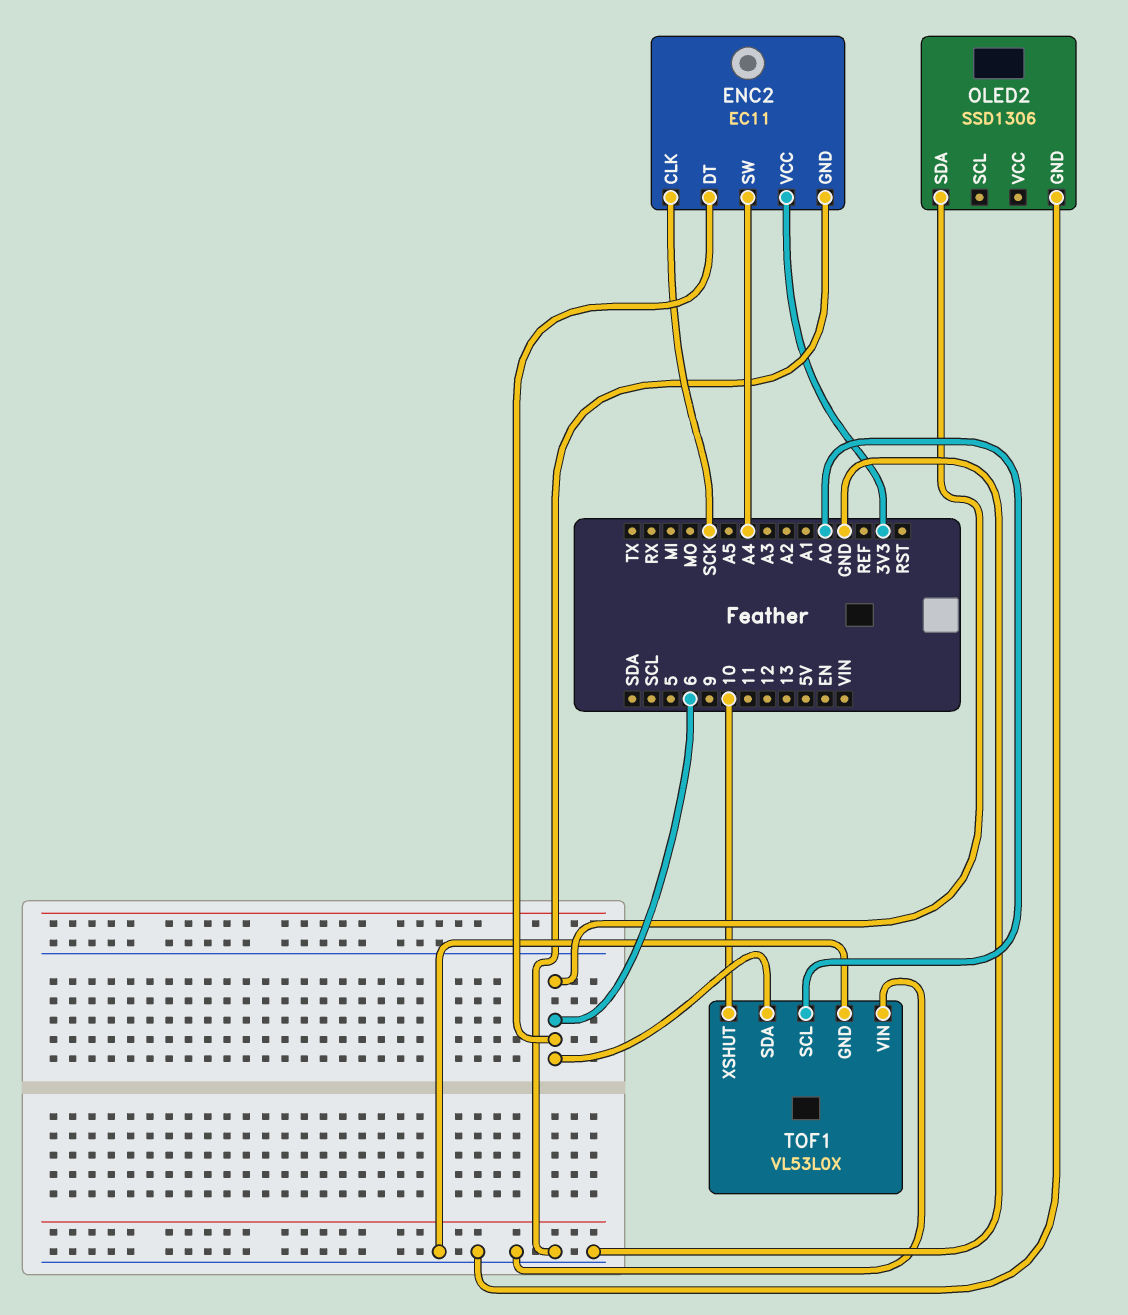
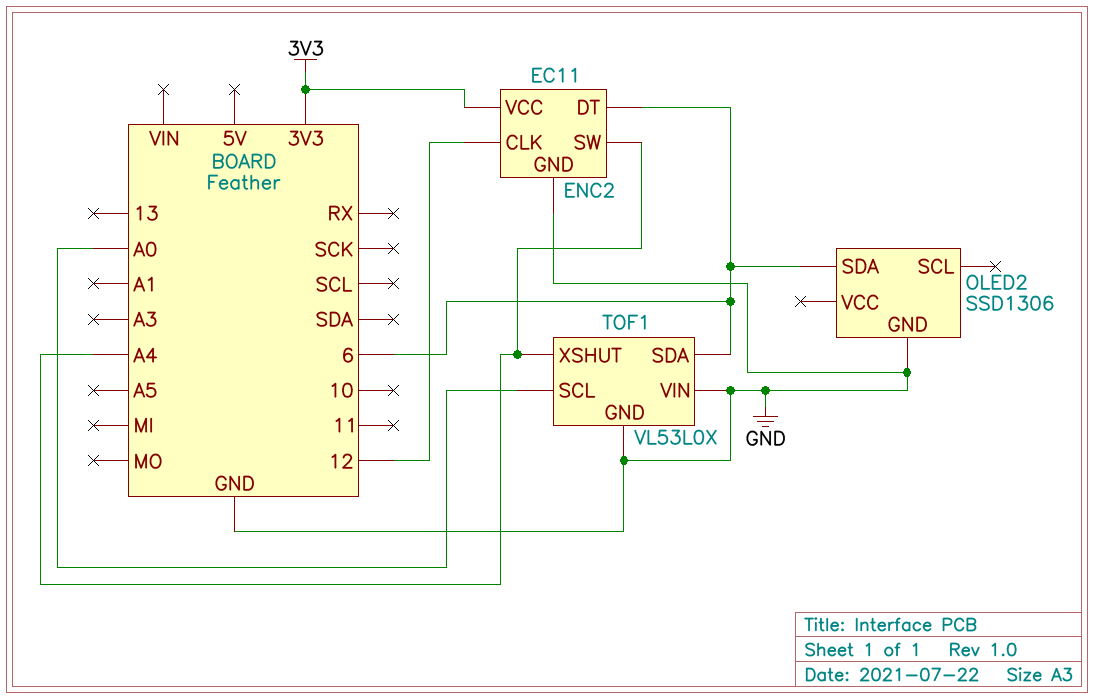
ENC2 pin CLK: SCK -> 12
TOF1 pin XSHUT: 10 -> A4

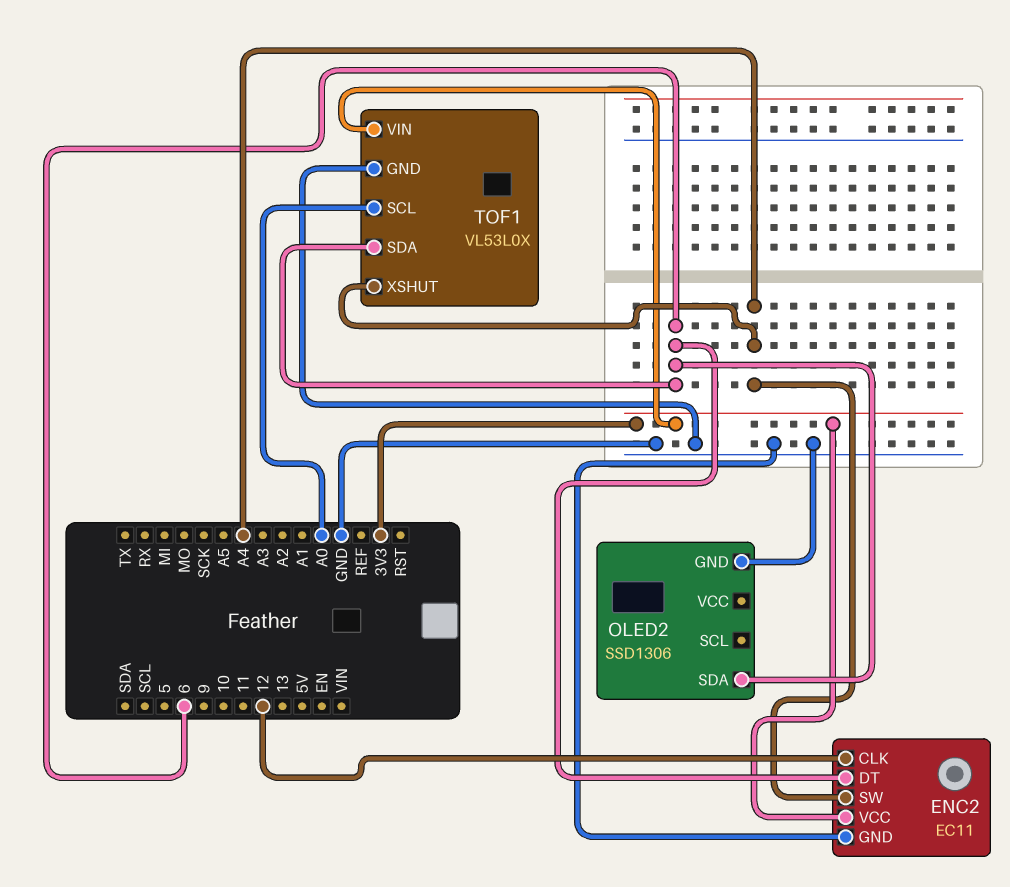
TOF1 pin VIN: GND -> 3V3

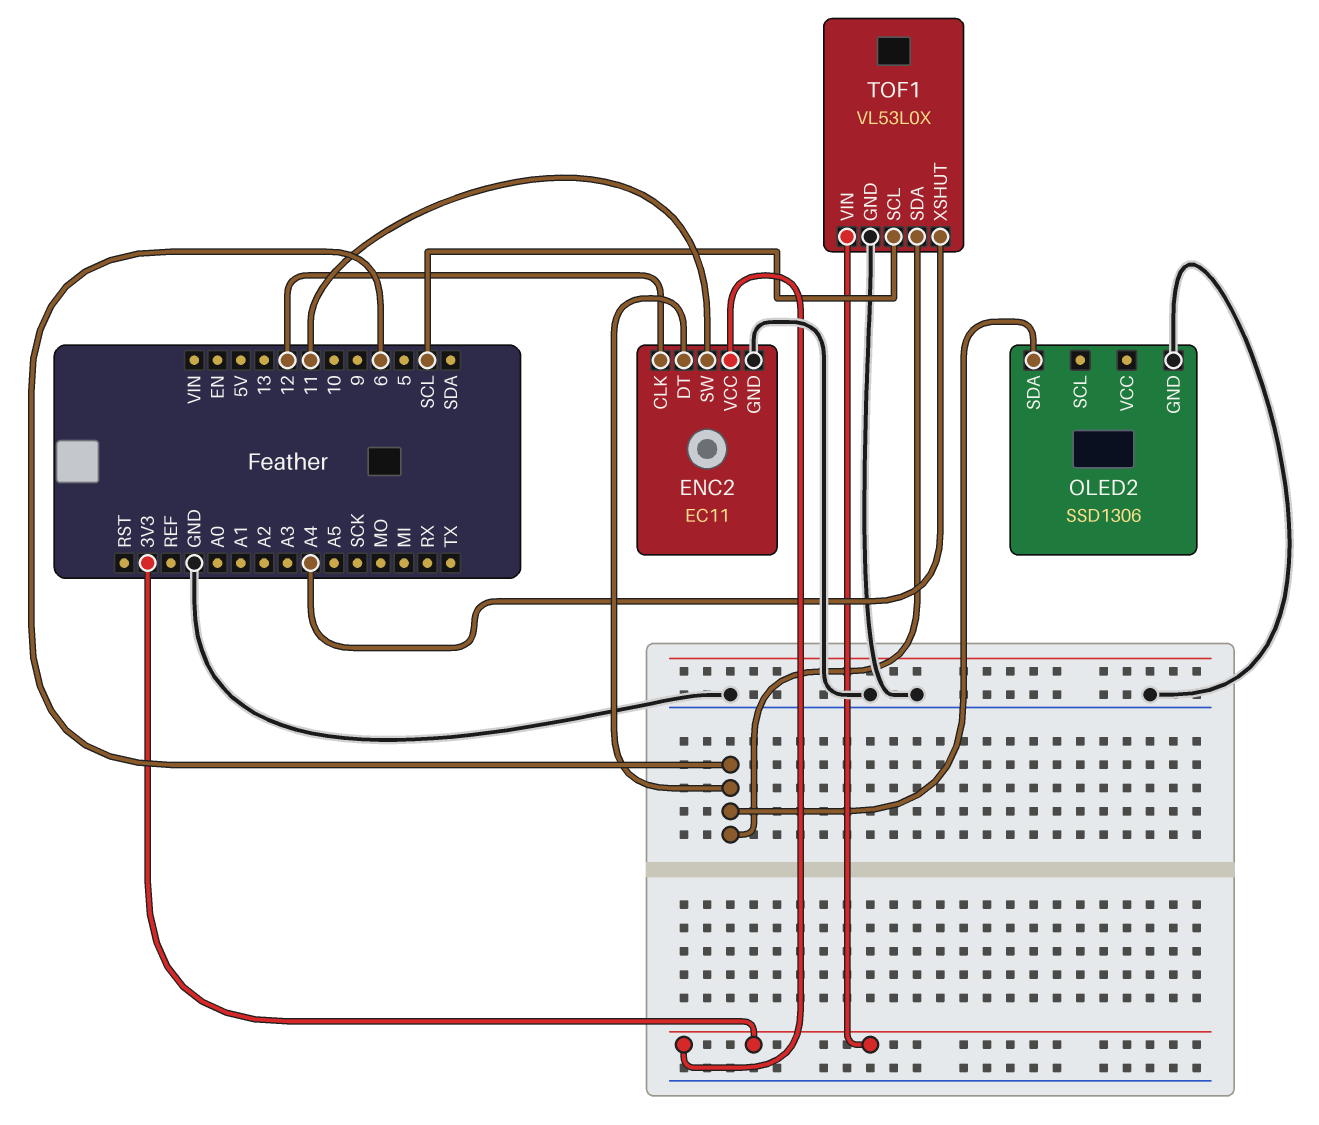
ENC2 pin SW: A4 -> 11
TOF1 pin SCL: A0 -> SCL

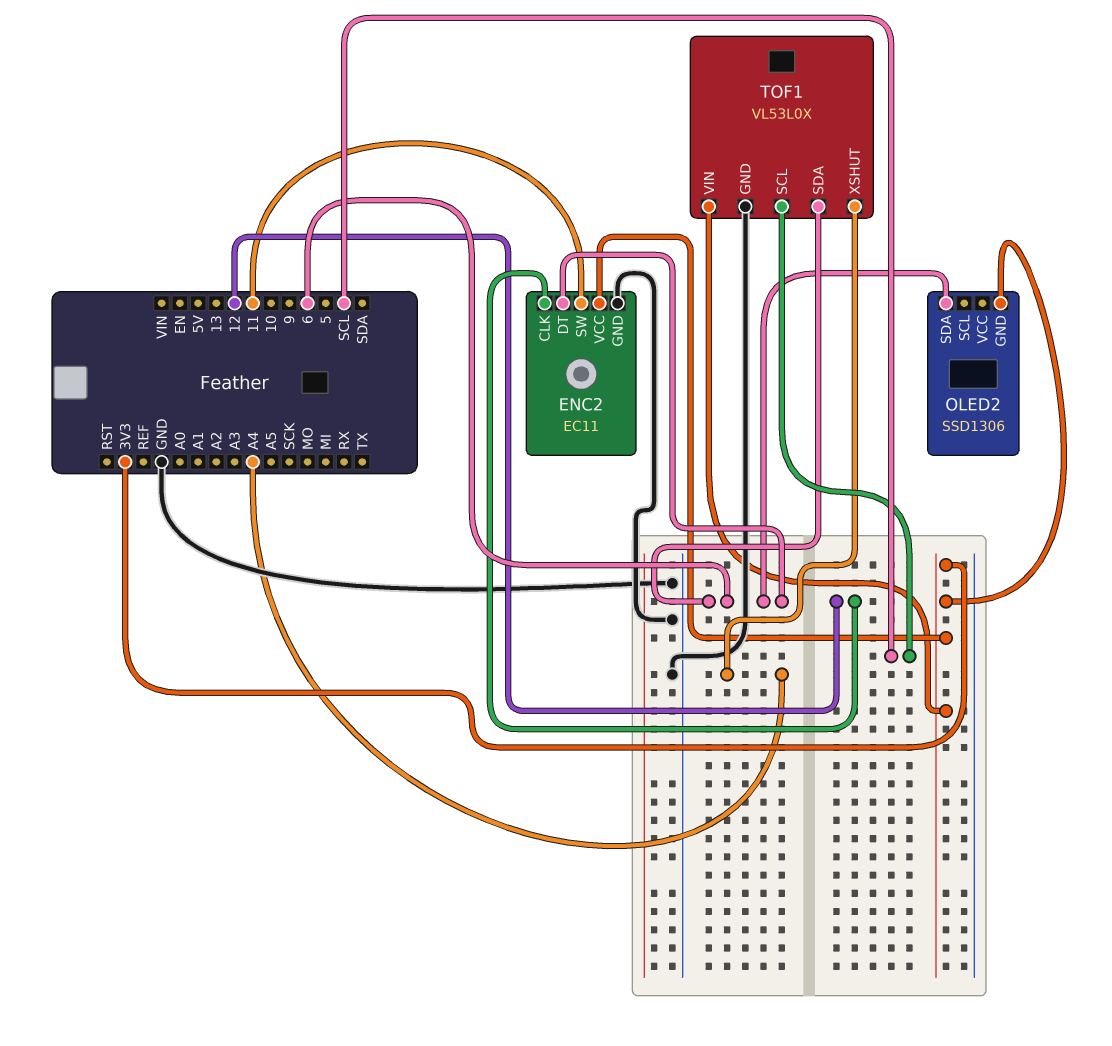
OLED2 pin GND: GND -> 3V3

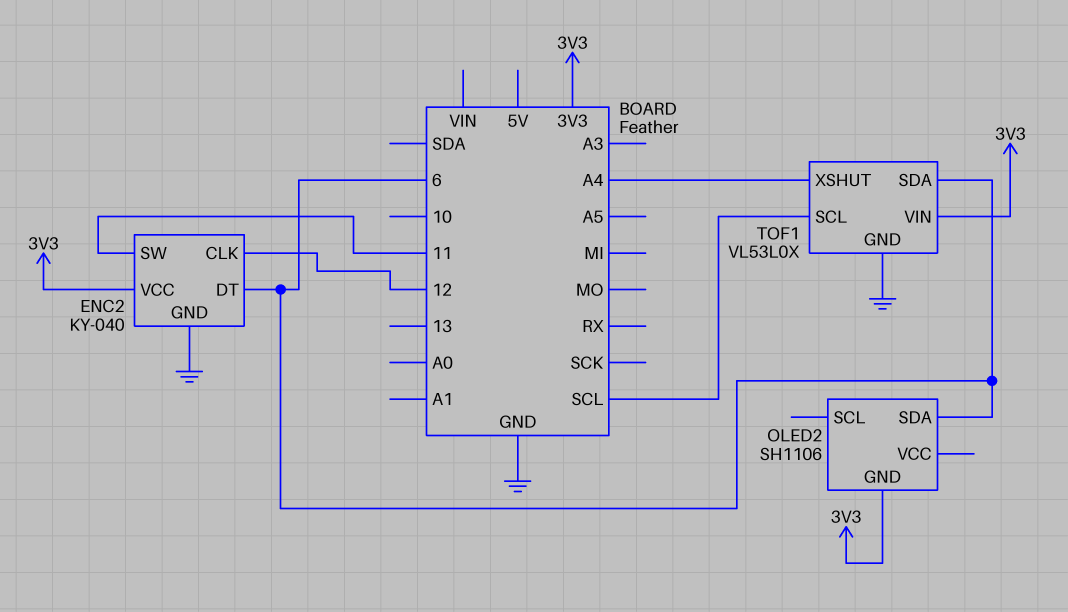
ENC2: EC11 -> KY-040
OLED2: SSD1306 -> SH1106

